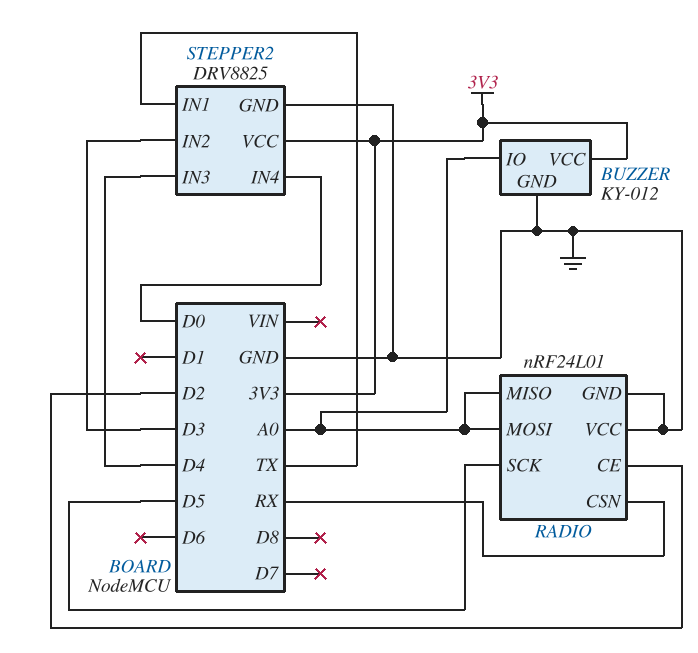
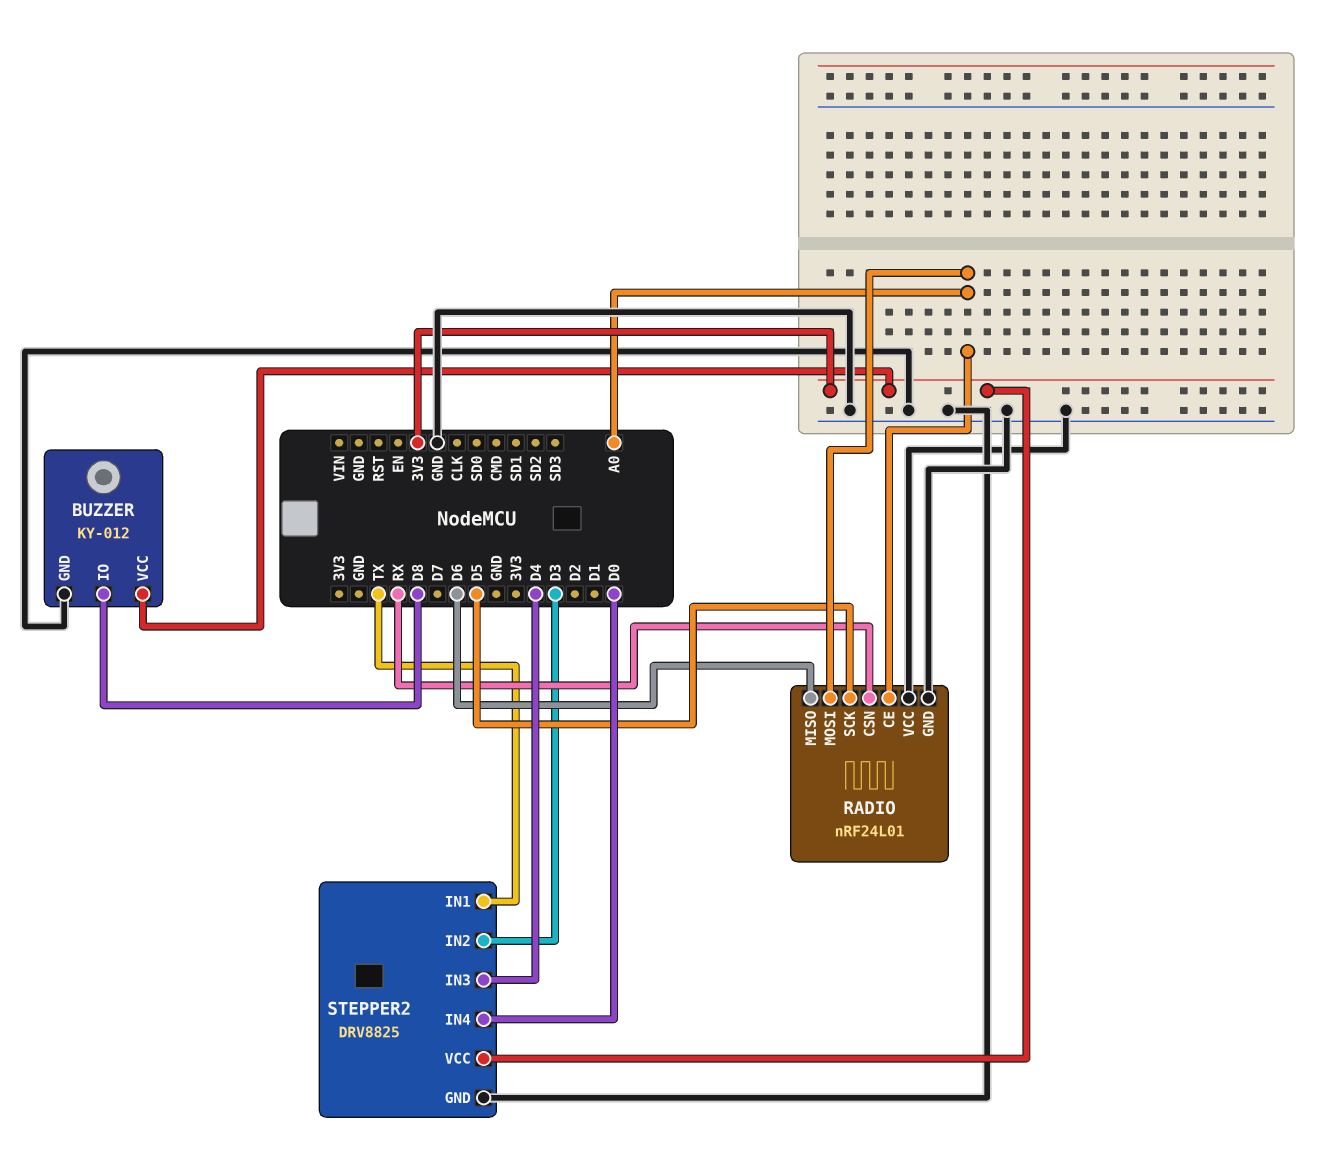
BUZZER pin IO: A0 -> D8
RADIO pin CE: D2 -> A0
RADIO pin MISO: A0 -> D6

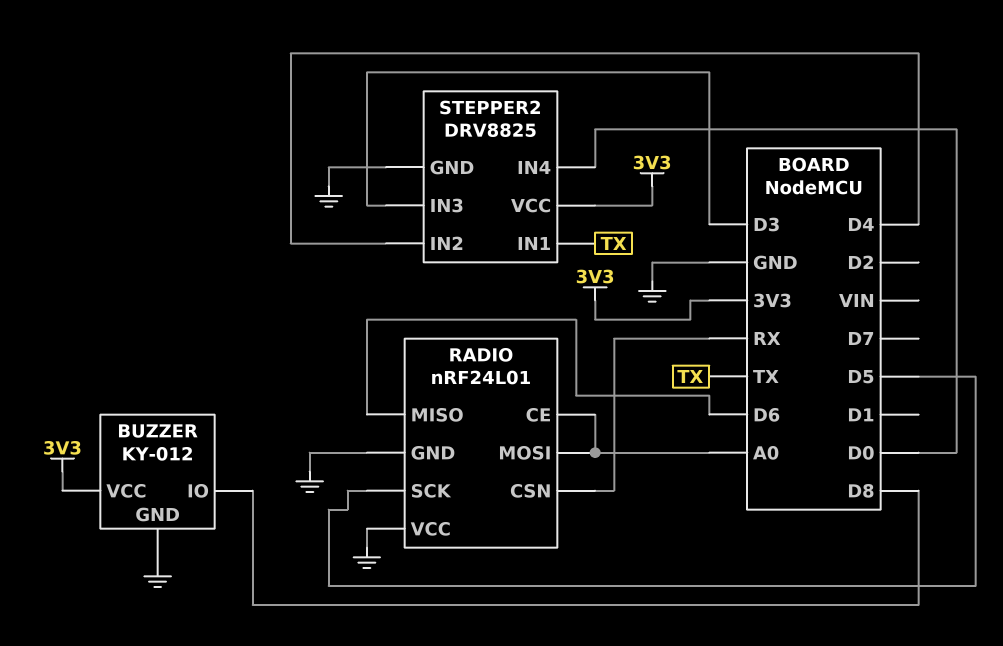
STEPPER2 pin IN2: D3 -> D4
STEPPER2 pin IN3: D4 -> D3

